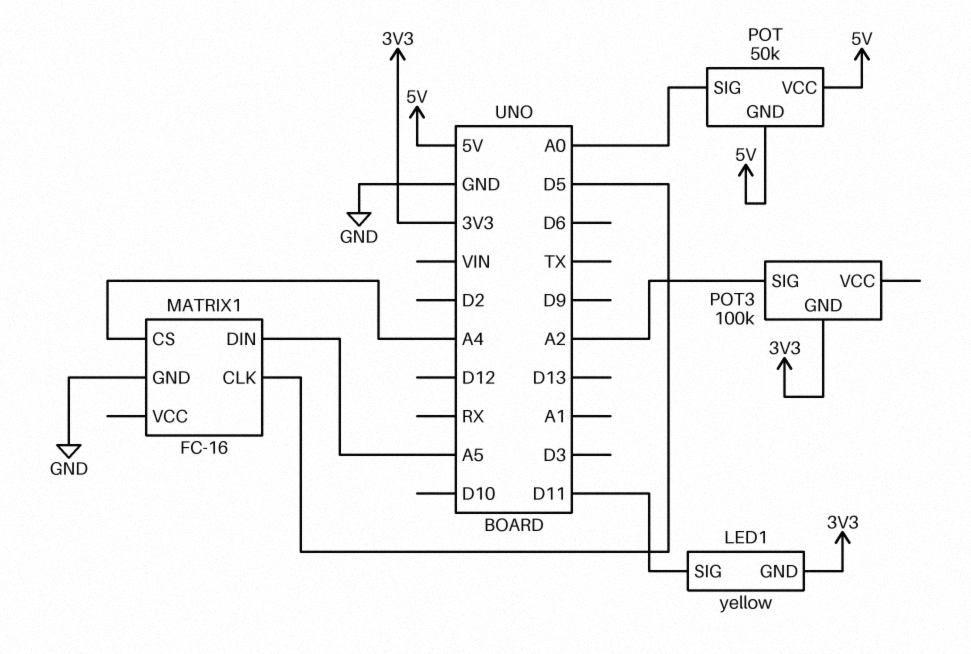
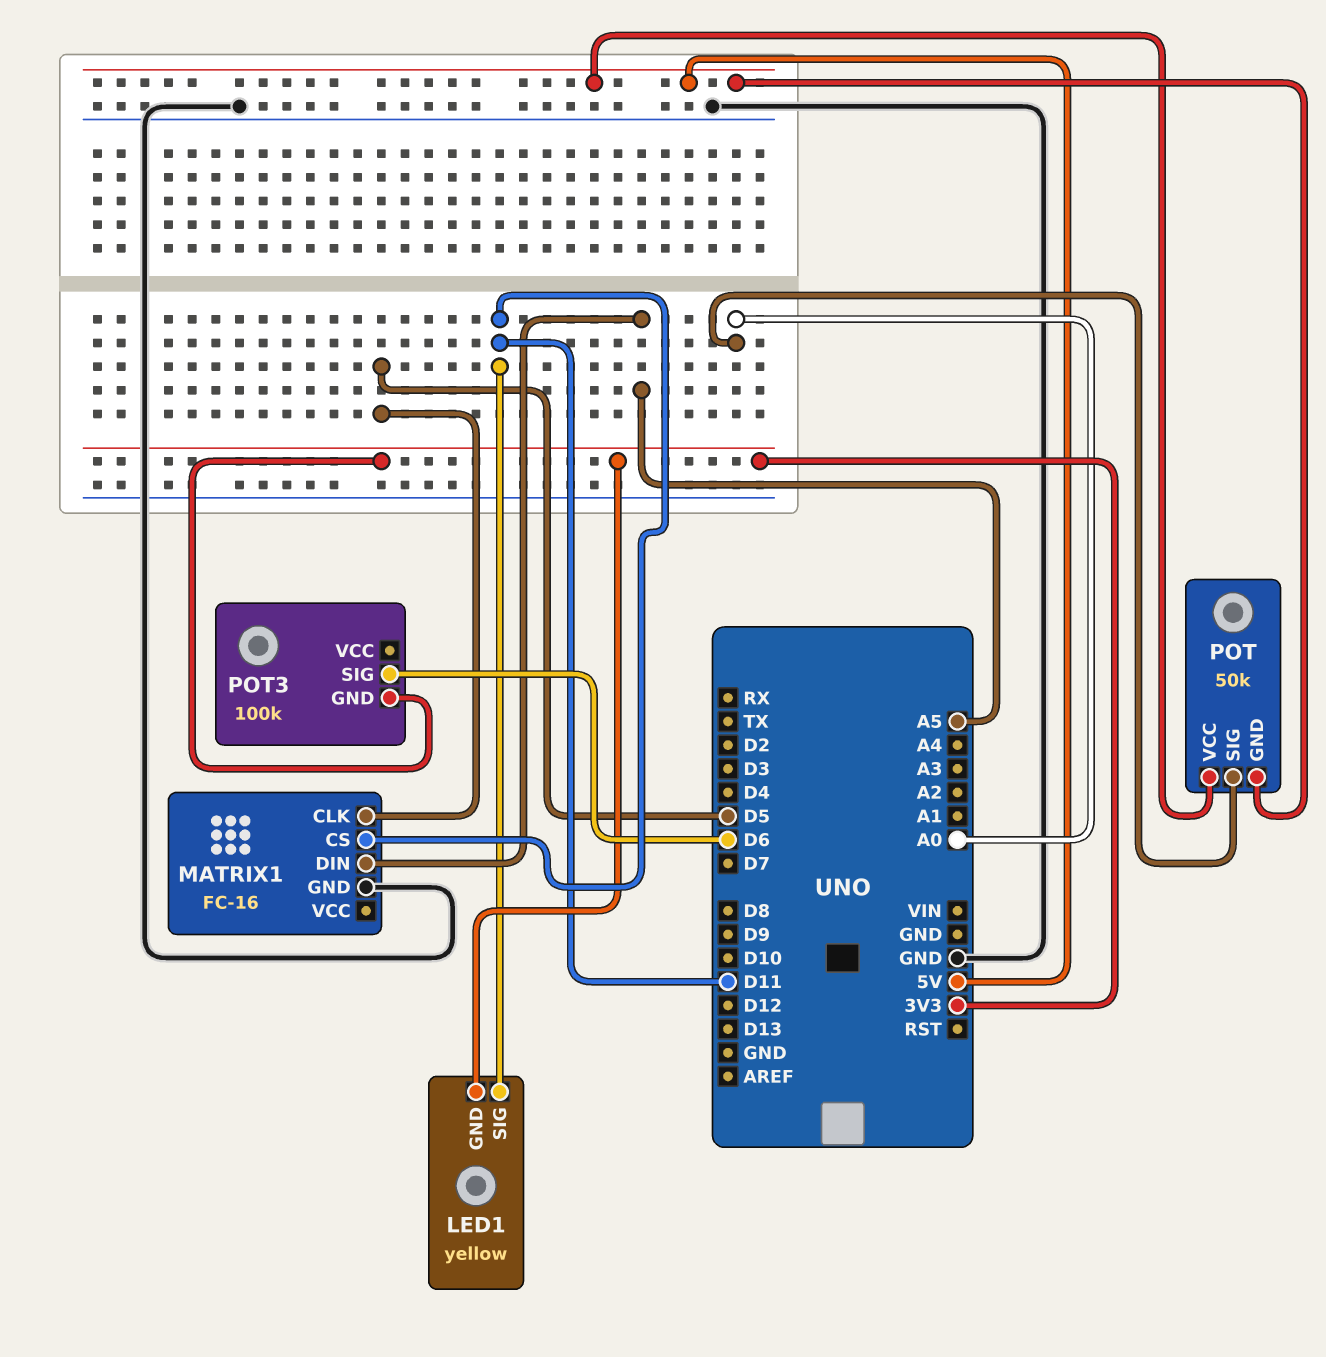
MATRIX1 pin CS: A4 -> D11
POT3 pin SIG: A2 -> D6

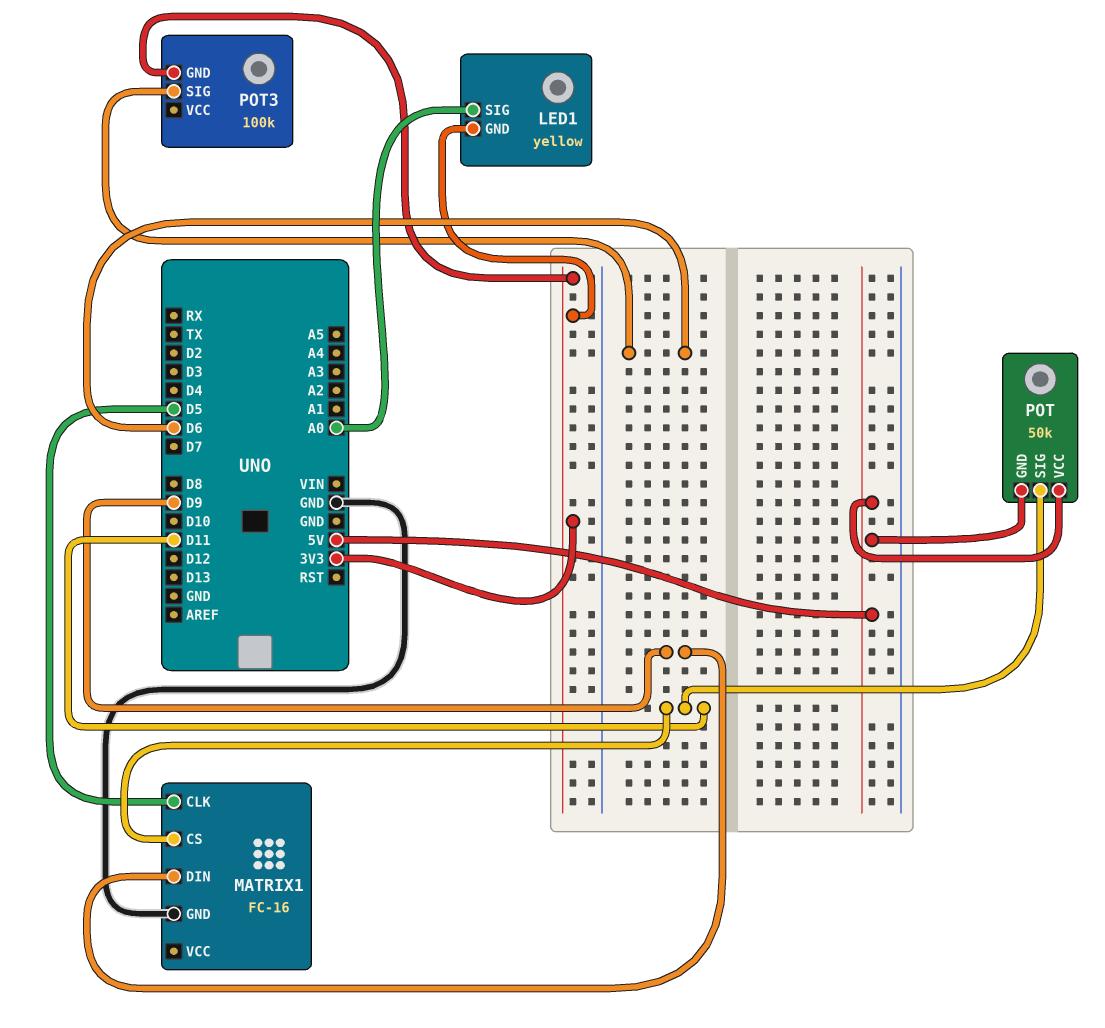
LED1 pin SIG: D11 -> A0
MATRIX1 pin DIN: A5 -> D9
POT pin SIG: A0 -> D11

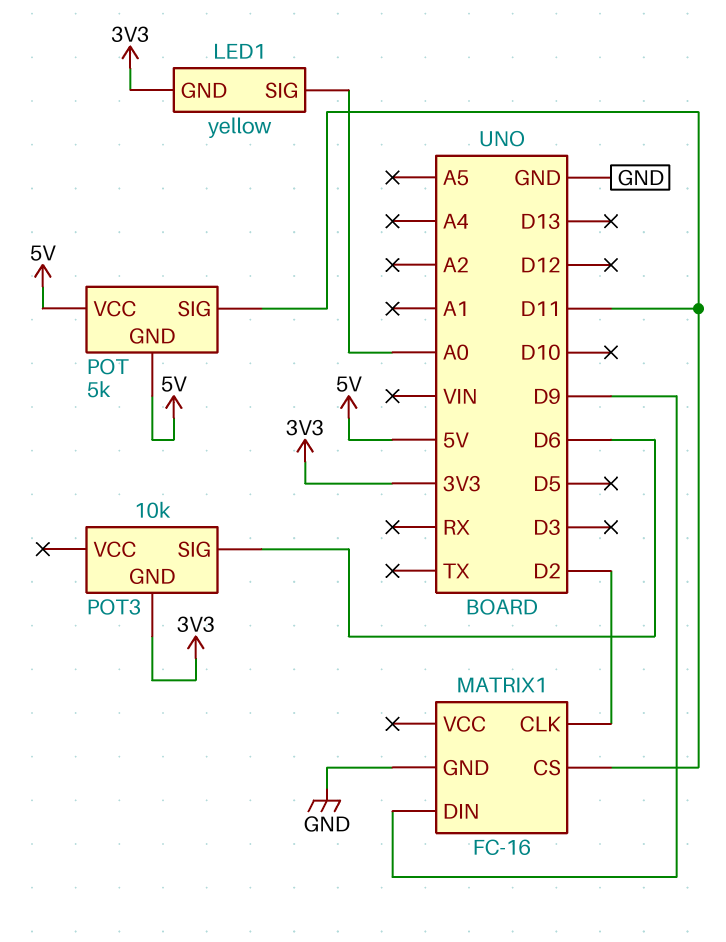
MATRIX1 pin CLK: D5 -> D2
POT: 50k -> 5k
POT3: 100k -> 10k

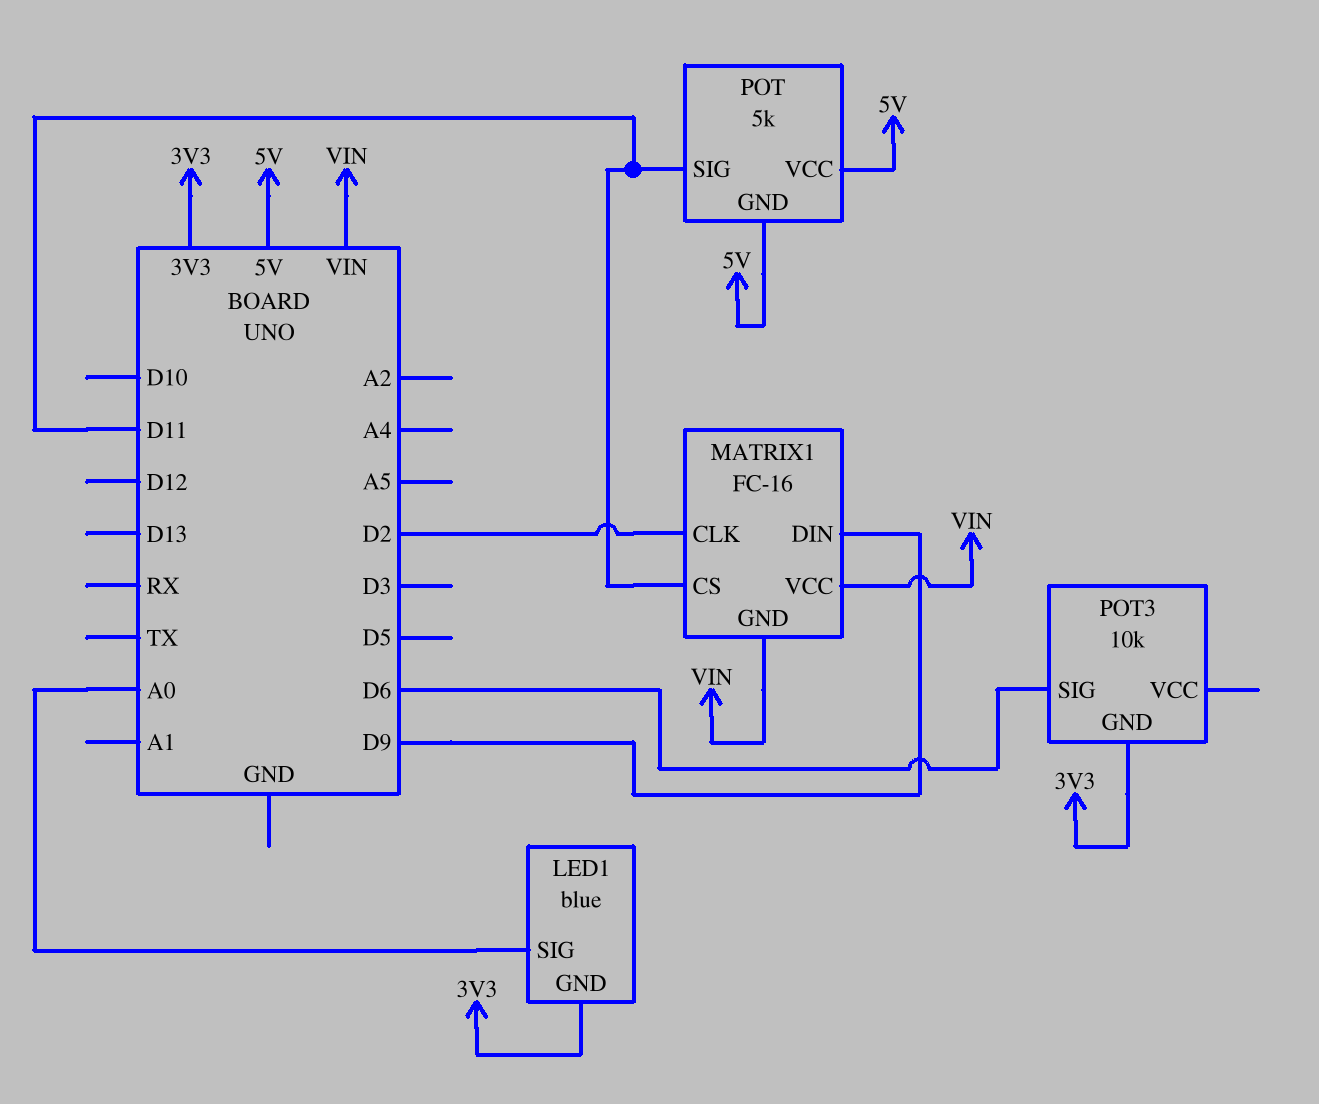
LED1: yellow -> blue
MATRIX1 pin GND: GND -> VIN
MATRIX1 pin VCC: none -> VIN

